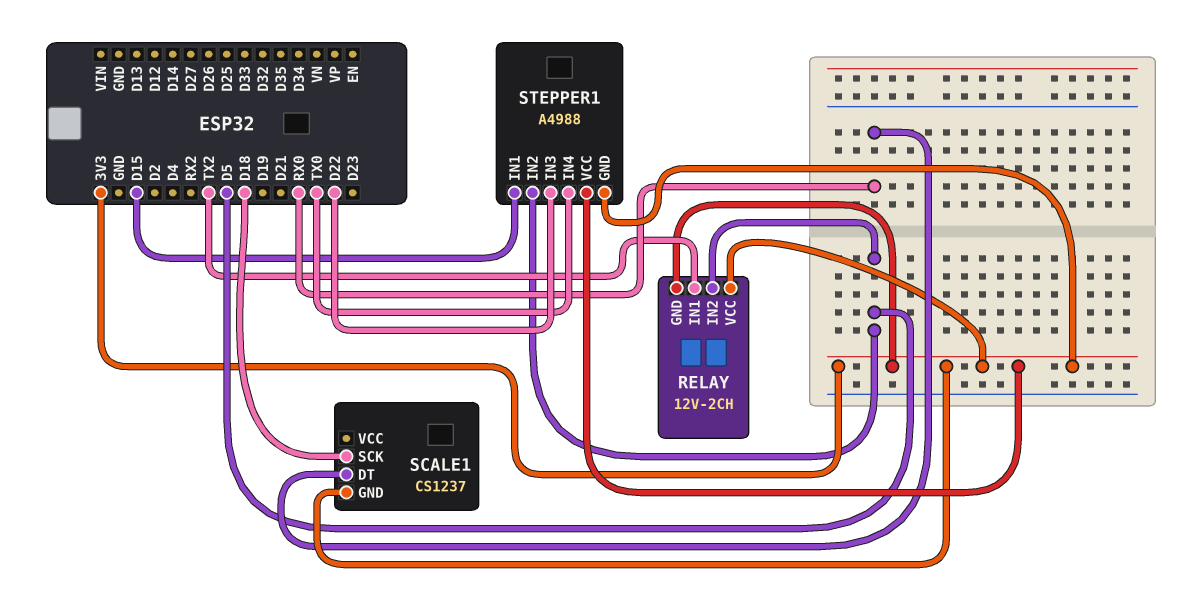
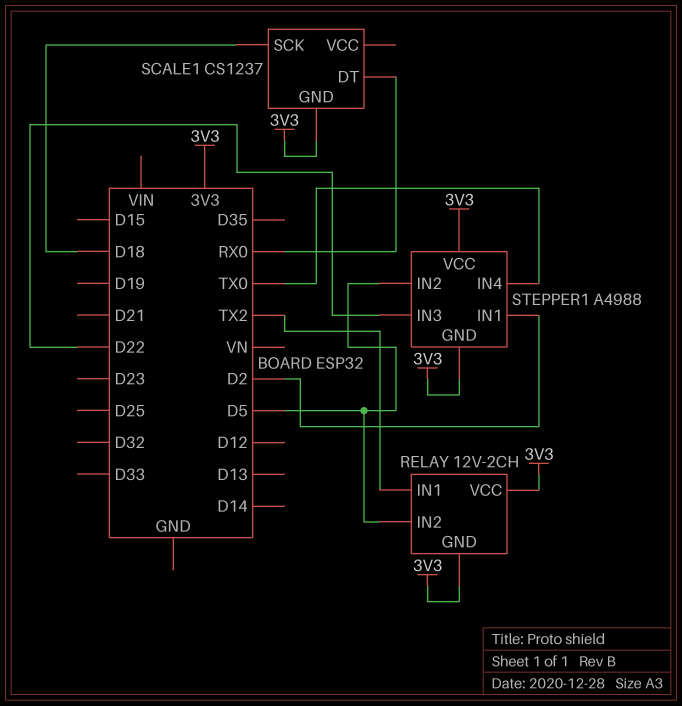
STEPPER1 pin IN1: D15 -> D2

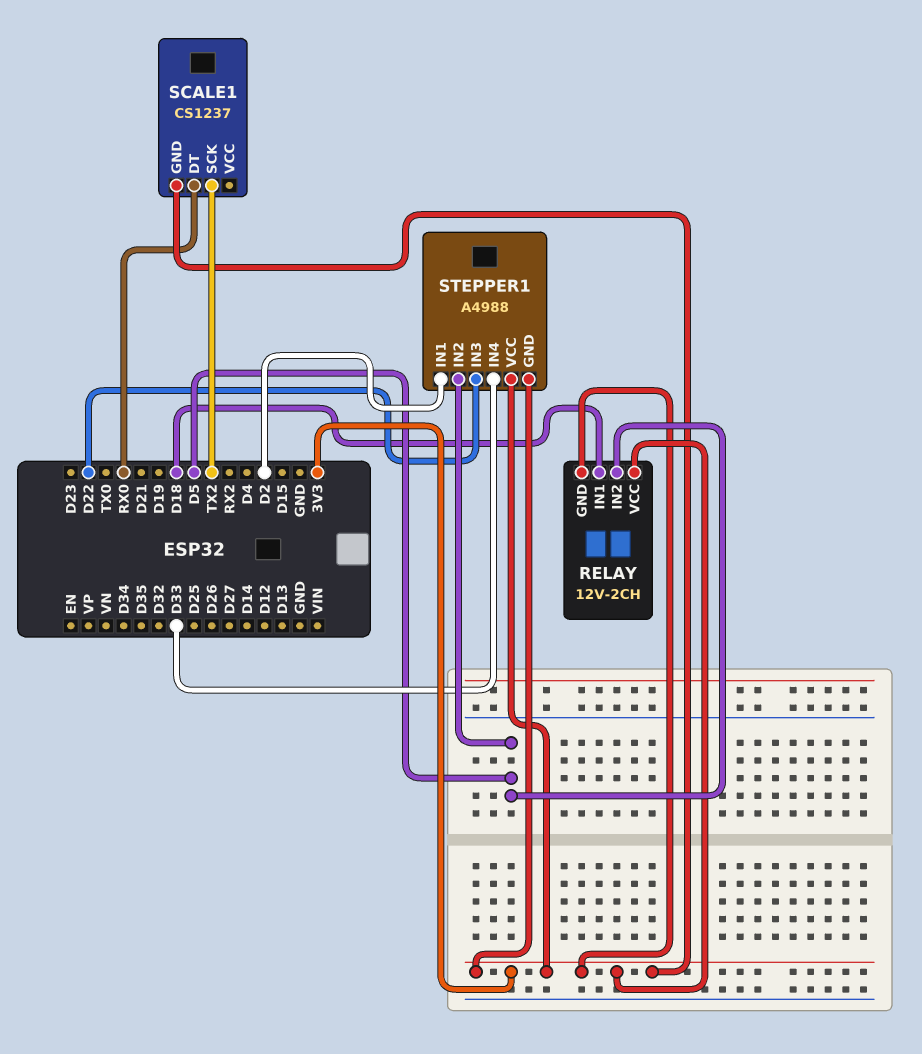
RELAY pin IN1: TX2 -> D18
SCALE1 pin SCK: D18 -> TX2
STEPPER1 pin IN4: TX0 -> D33

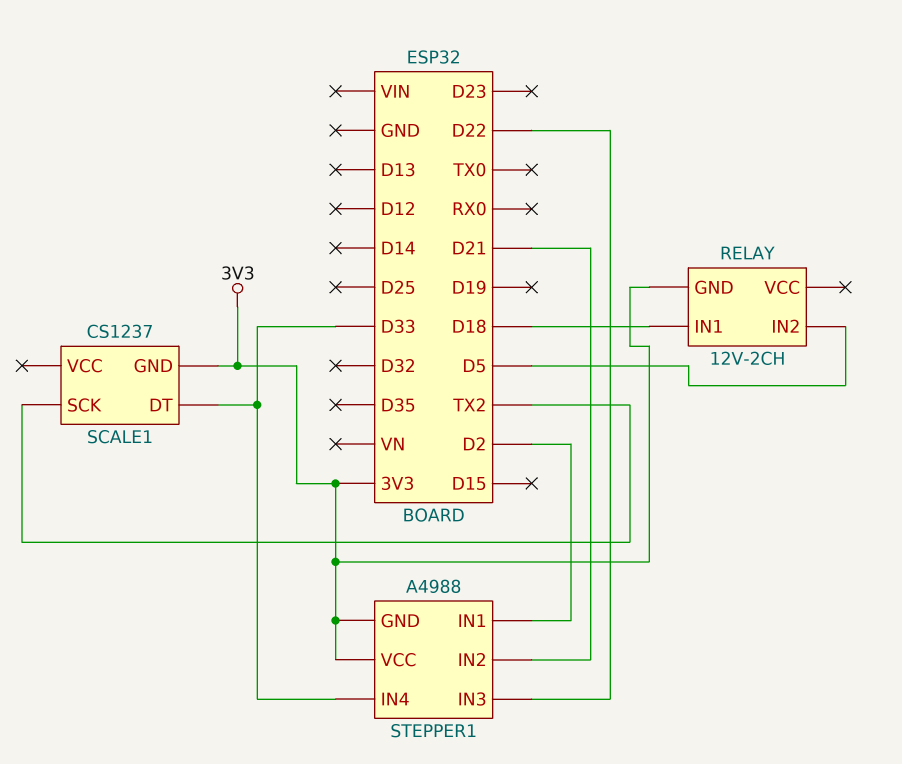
RELAY pin VCC: 3V3 -> none
SCALE1 pin DT: RX0 -> D33
STEPPER1 pin IN2: D5 -> D21

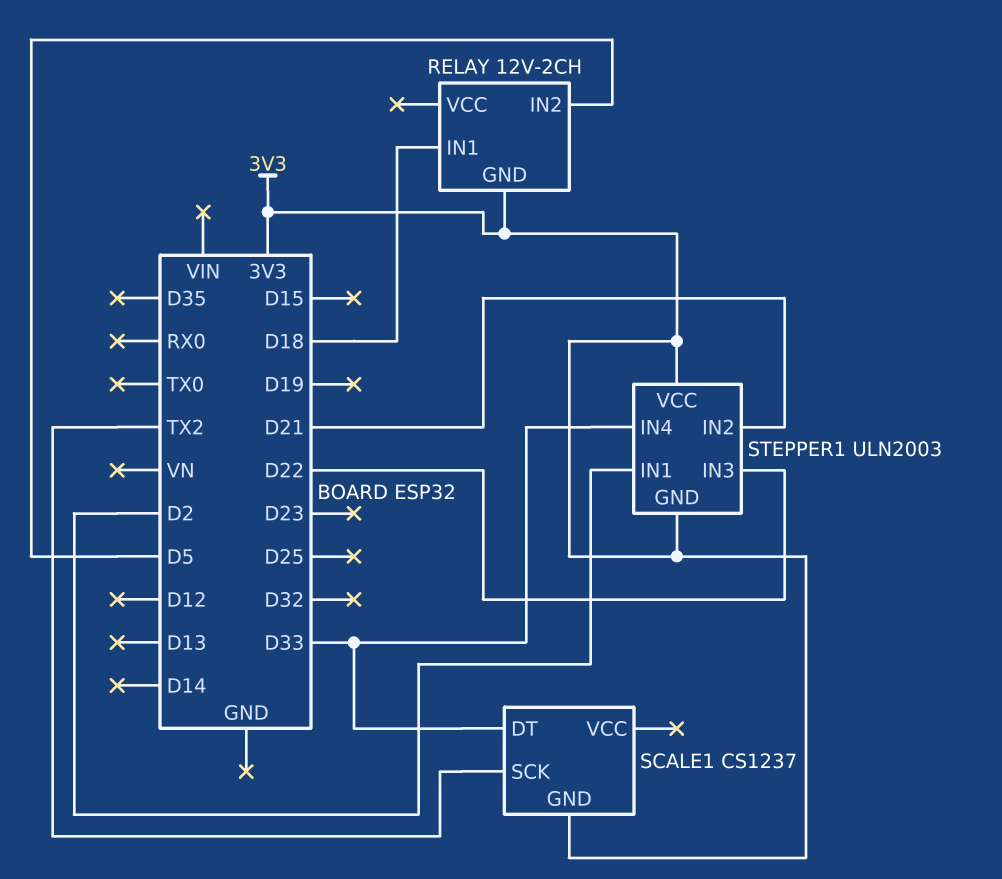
STEPPER1: A4988 -> ULN2003

